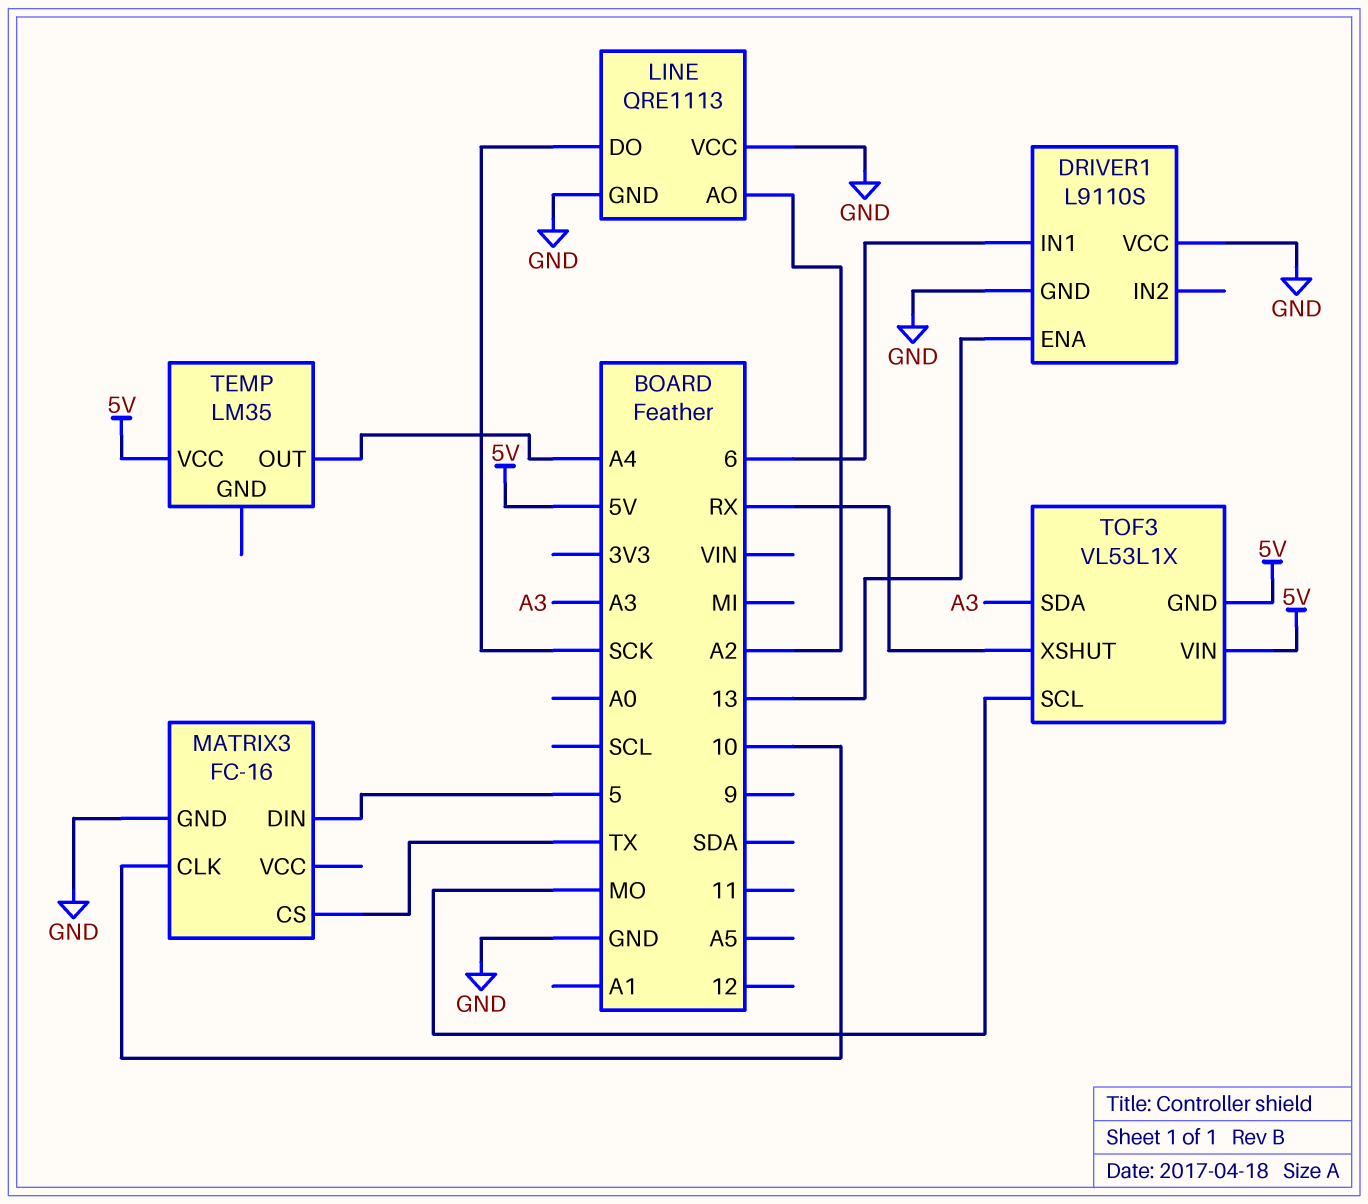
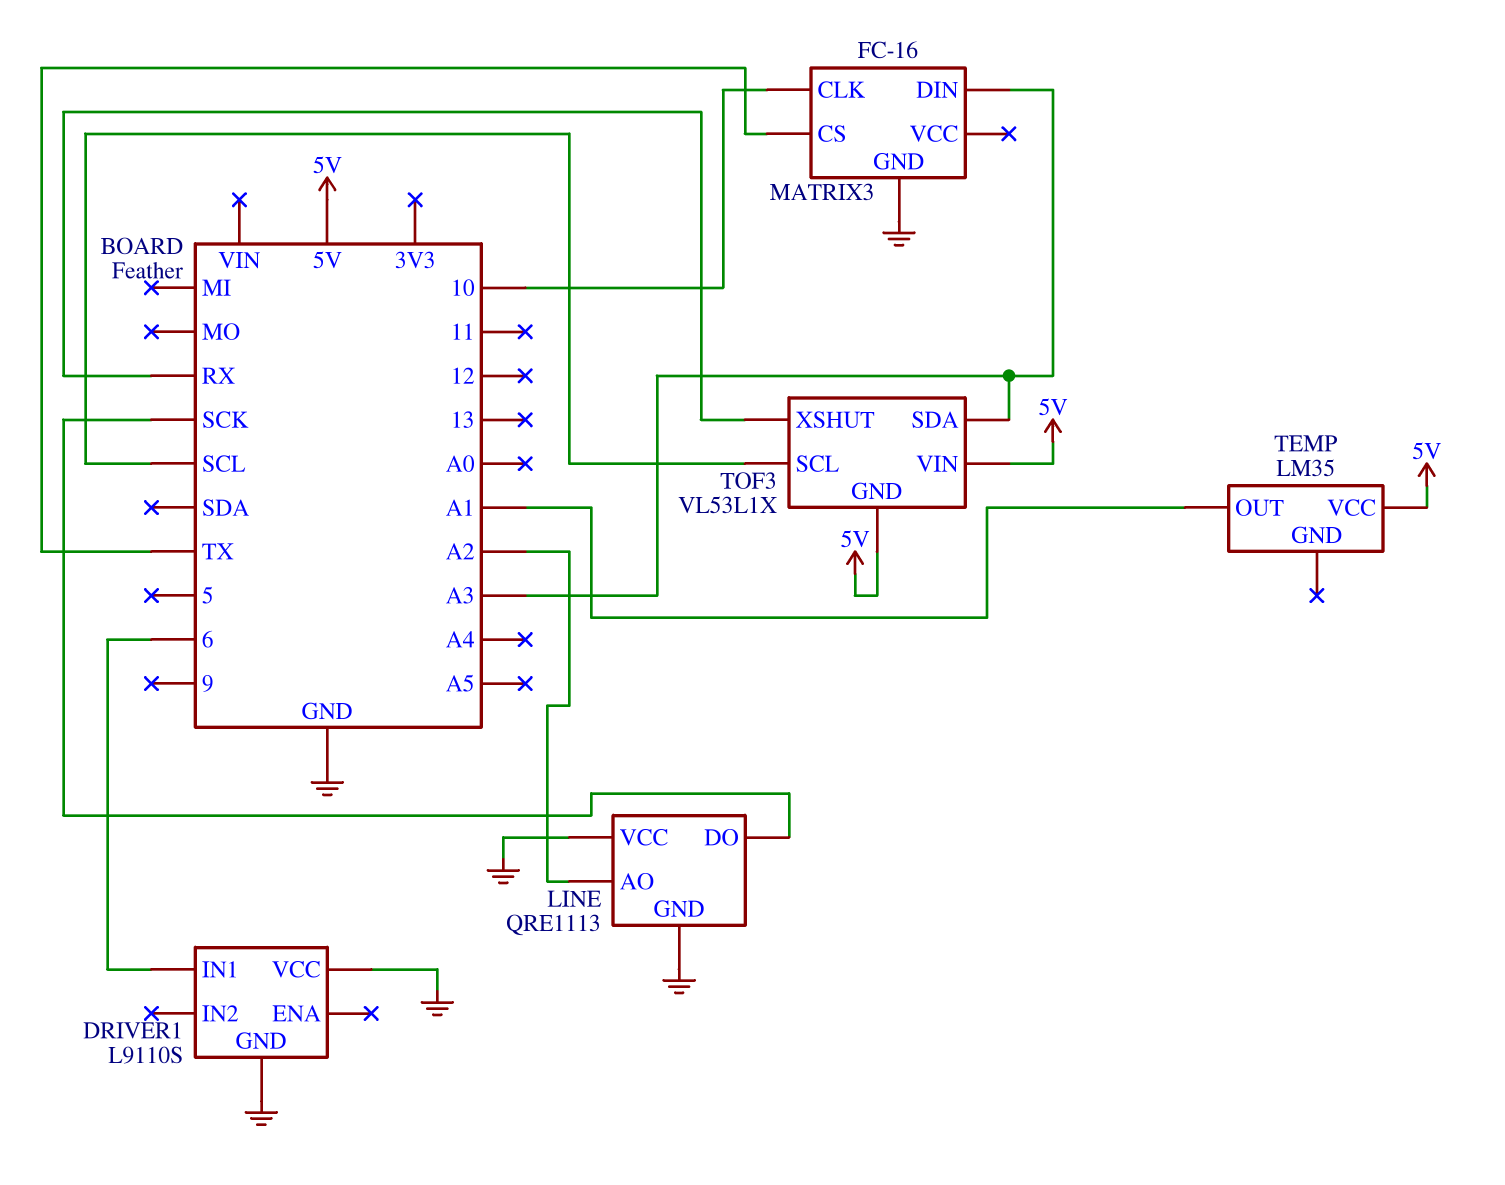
DRIVER1 pin ENA: 13 -> none
MATRIX3 pin DIN: 5 -> A3
TEMP pin OUT: A4 -> A1
TOF3 pin SCL: MO -> SCL

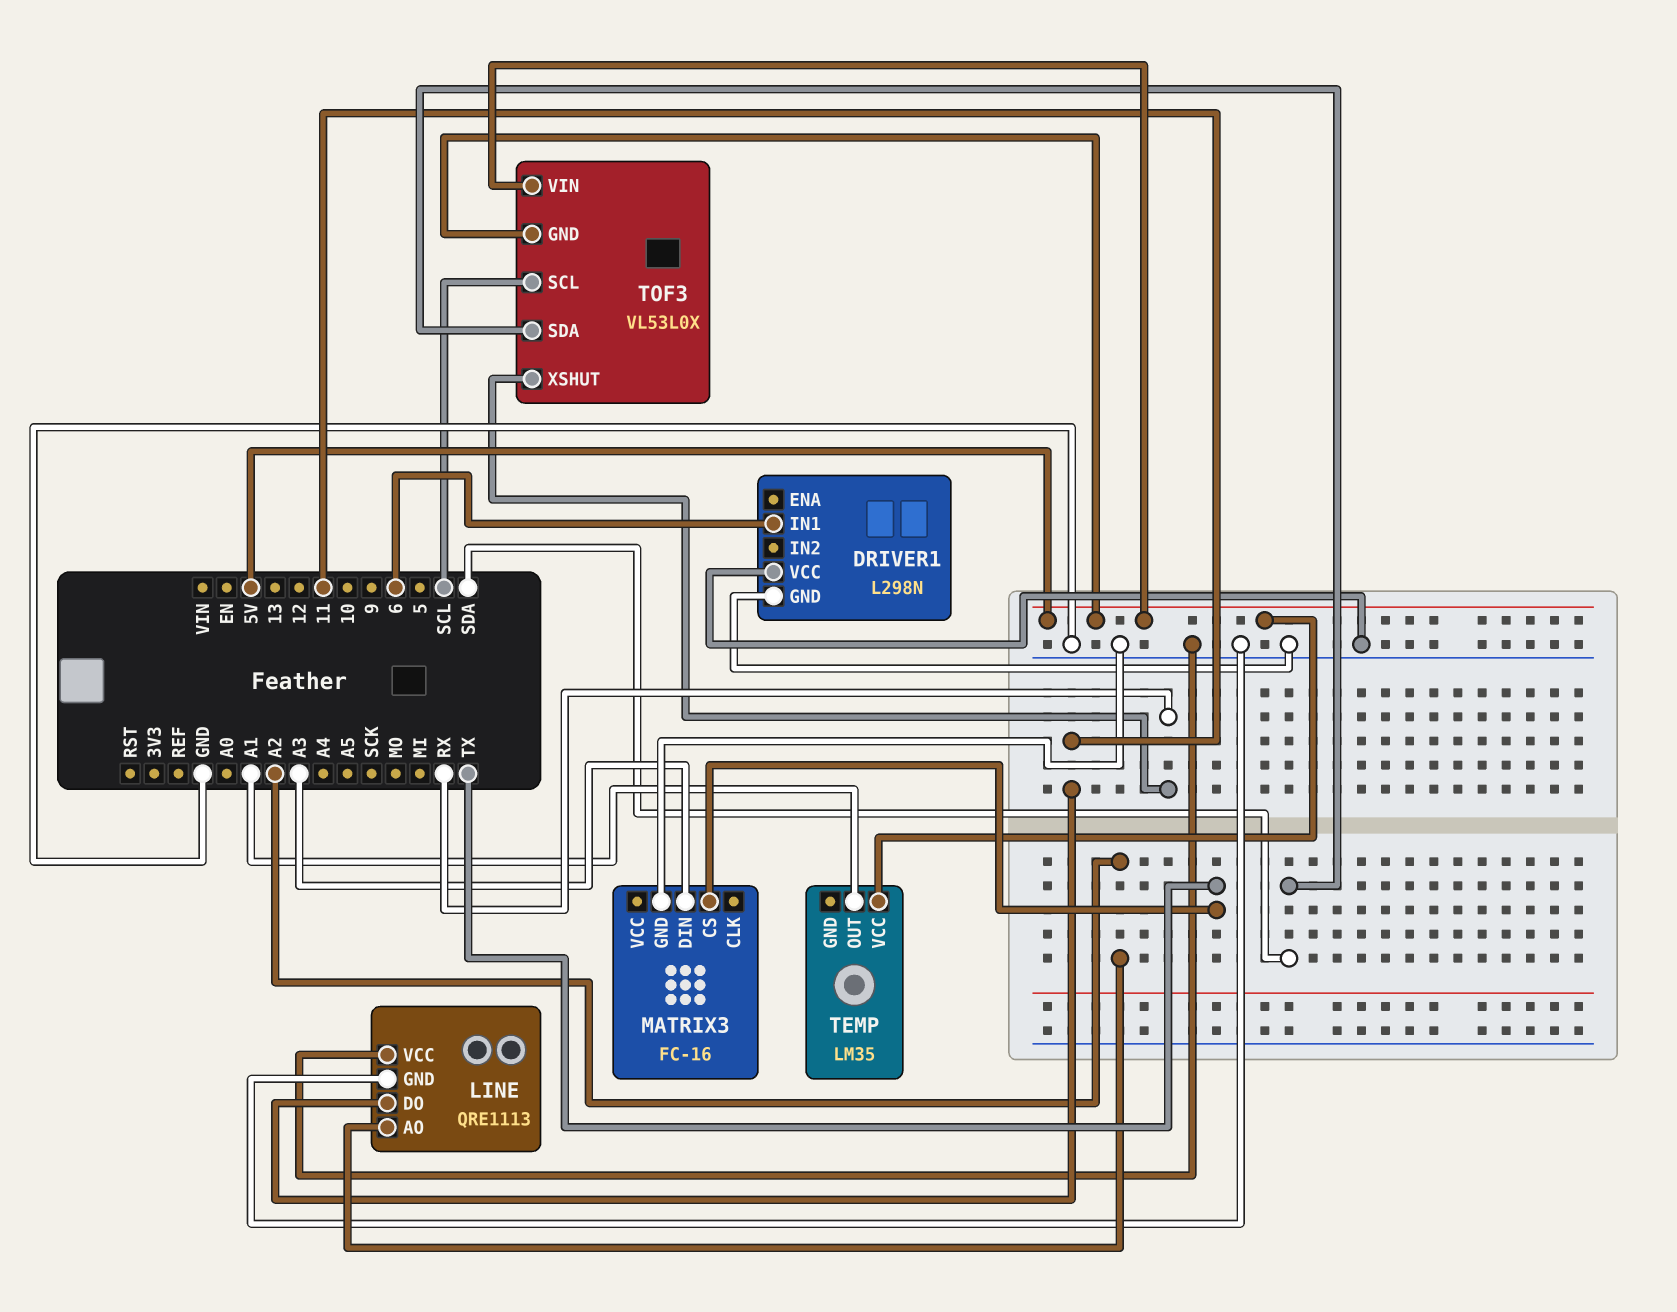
DRIVER1: L9110S -> L298N
LINE pin DO: SCK -> 11
MATRIX3 pin CLK: 10 -> none
TOF3: VL53L1X -> VL53L0X
TOF3 pin SDA: A3 -> SDA

